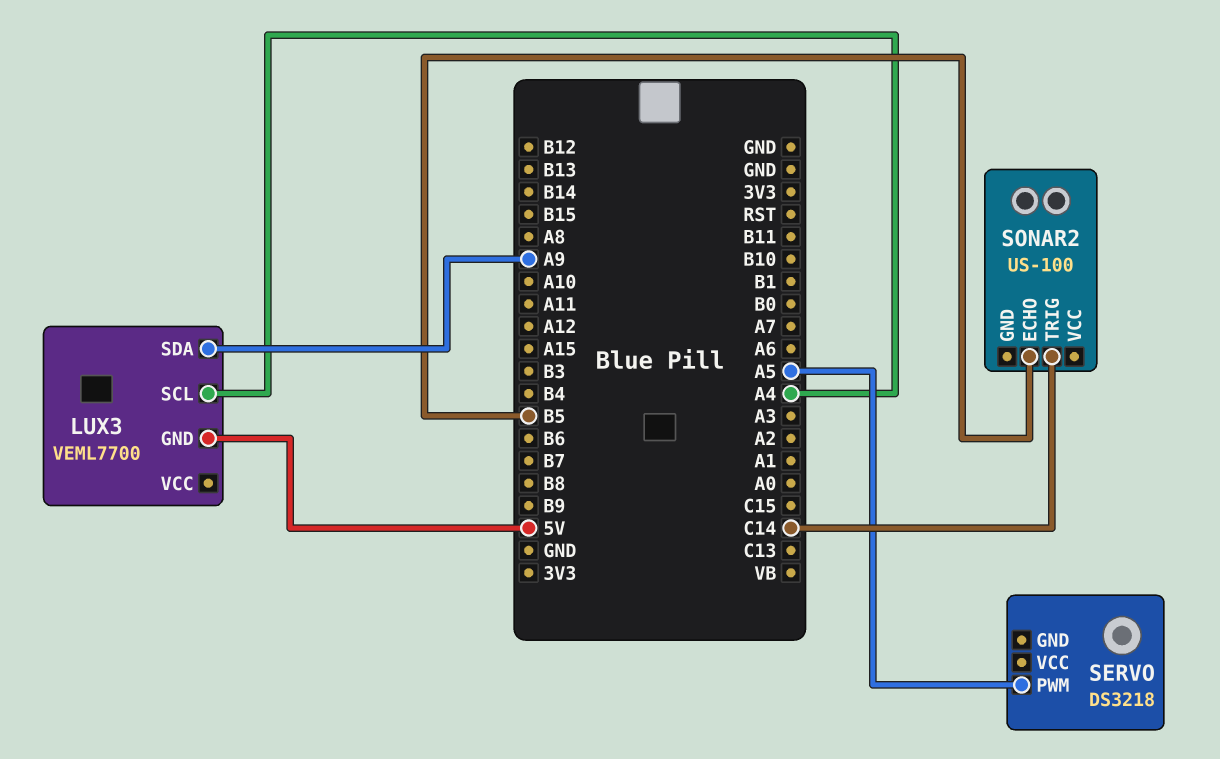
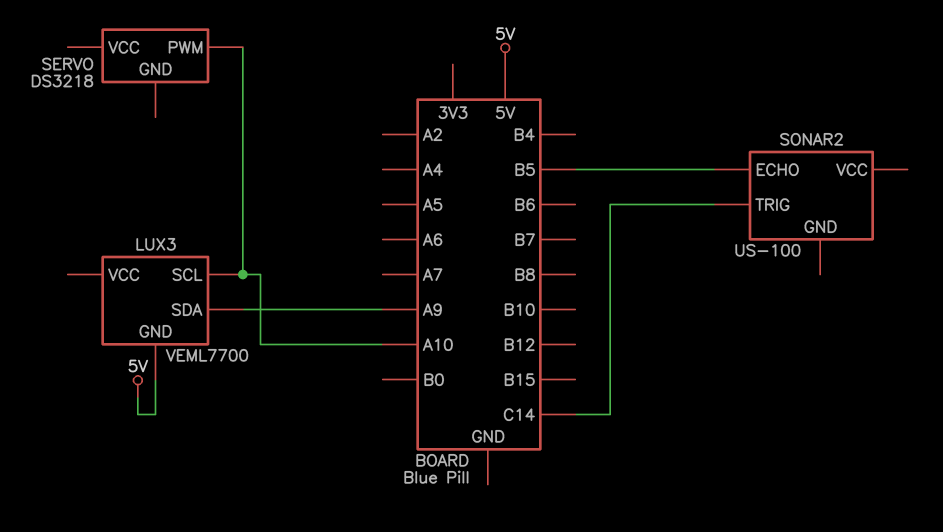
LUX3 pin SCL: A4 -> A10
SERVO pin PWM: A5 -> A10

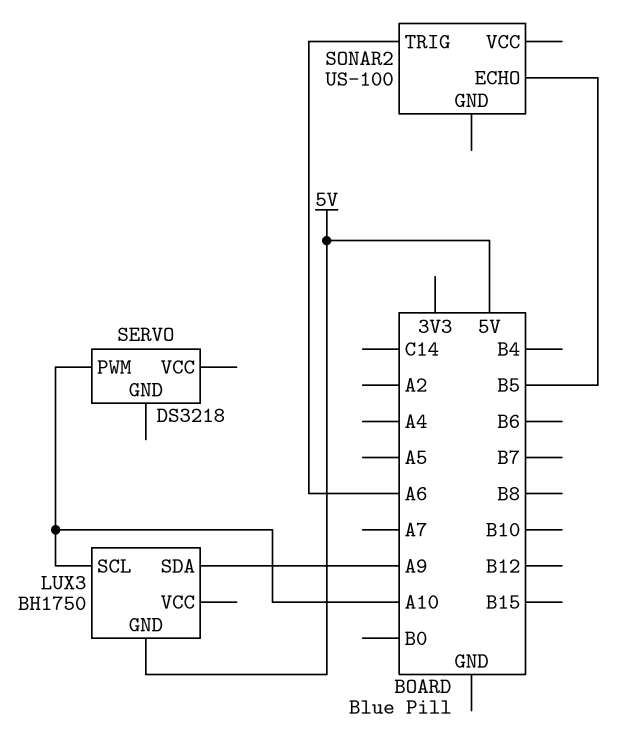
LUX3: VEML7700 -> BH1750
SONAR2 pin TRIG: C14 -> A6

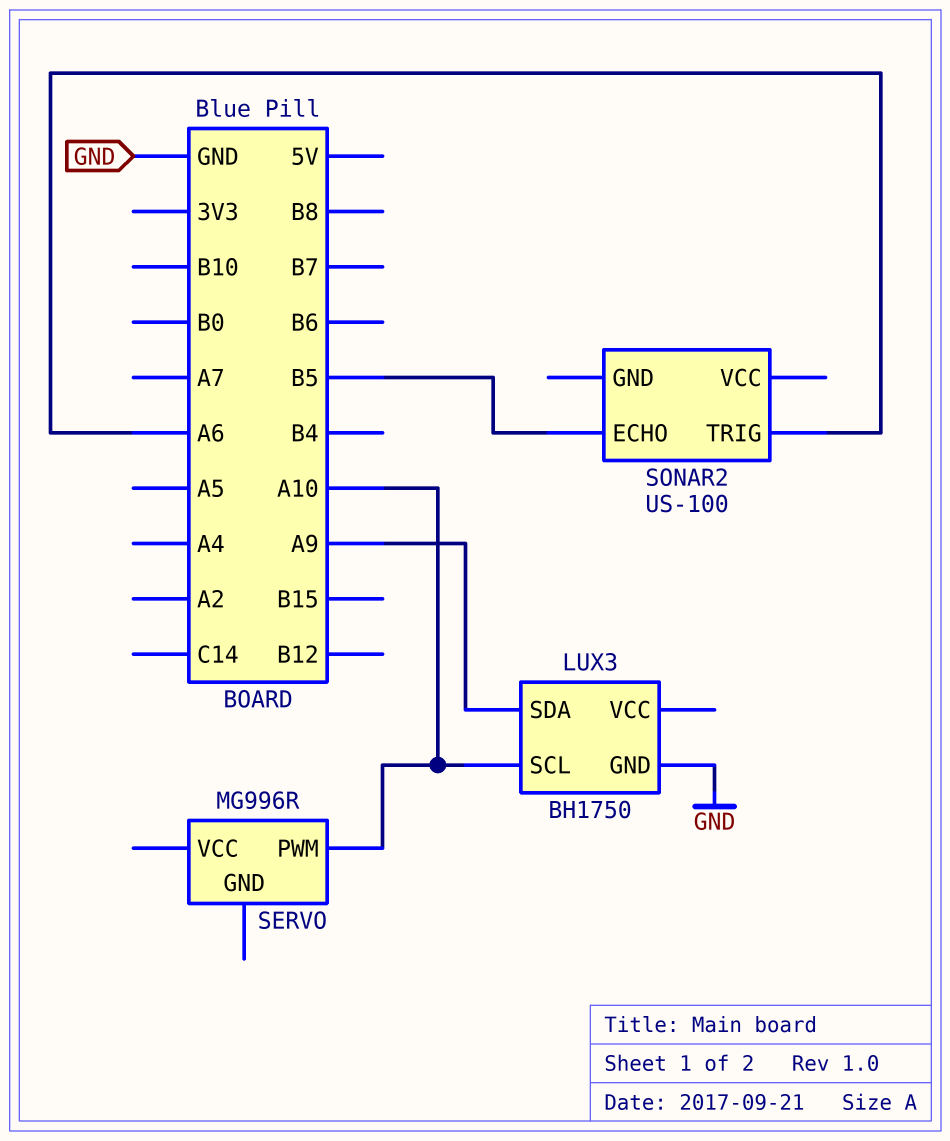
LUX3 pin GND: 5V -> GND
SERVO: DS3218 -> MG996R

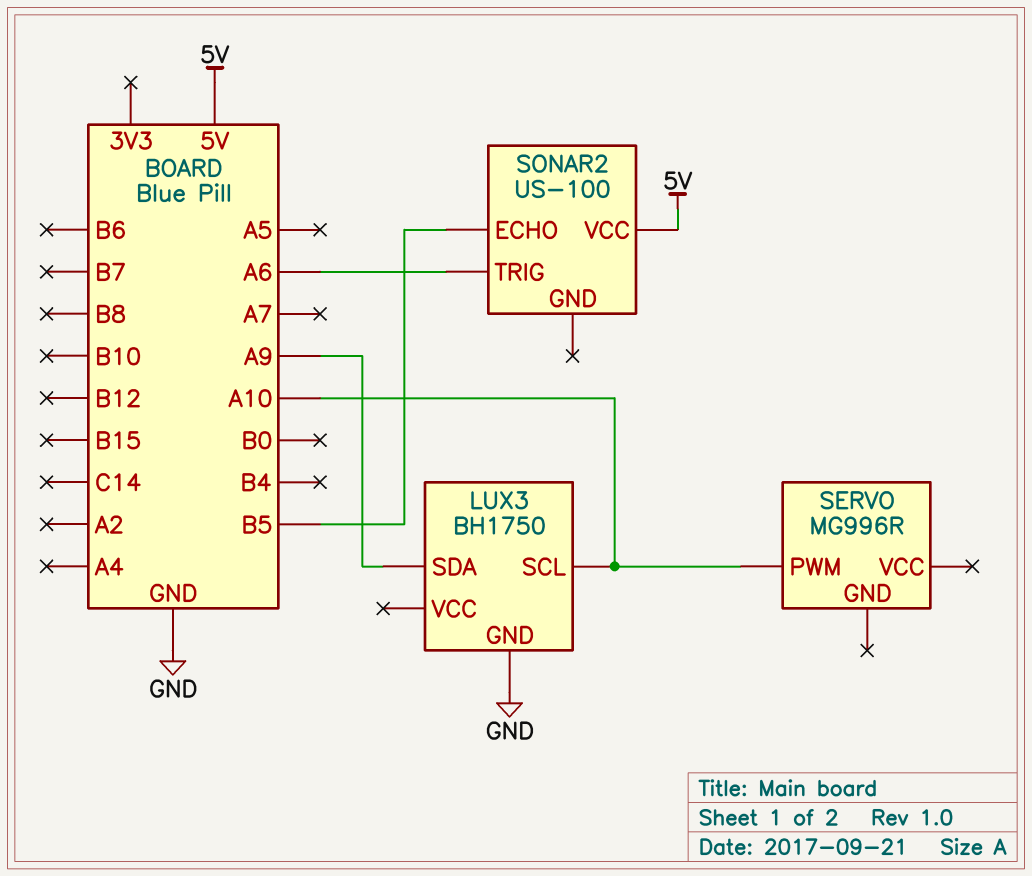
SONAR2 pin VCC: none -> 5V

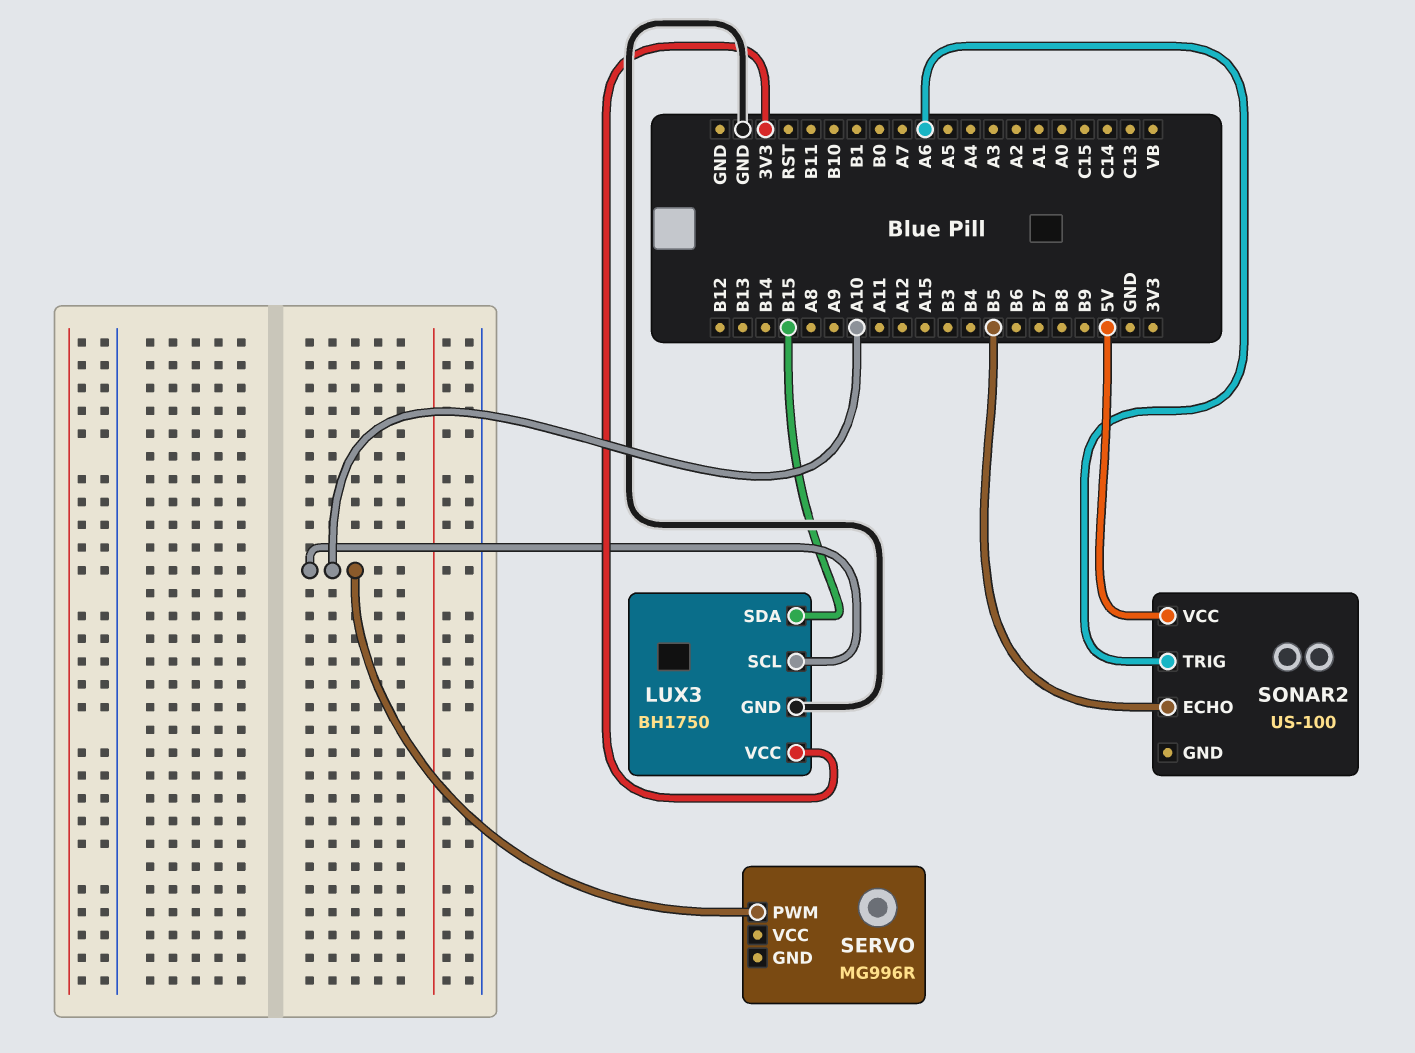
LUX3 pin SDA: A9 -> B15
LUX3 pin VCC: none -> 3V3

